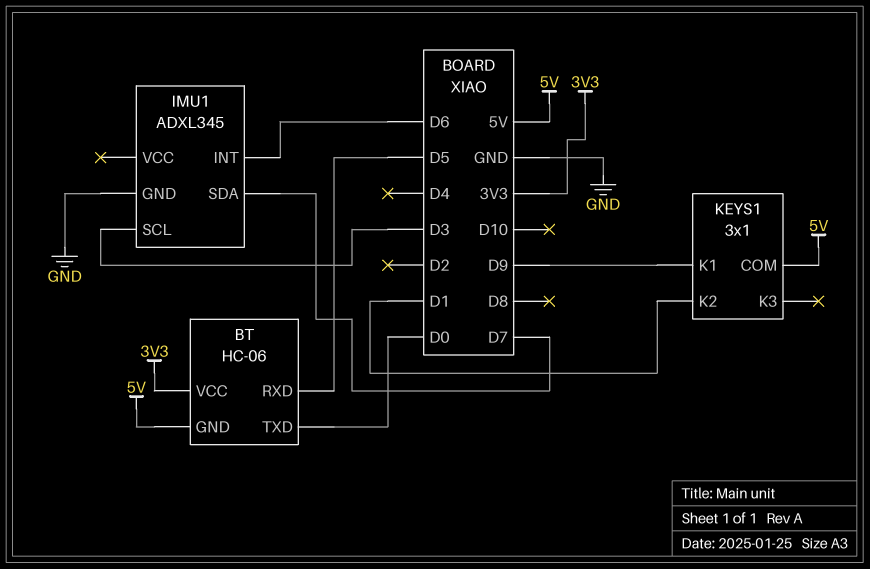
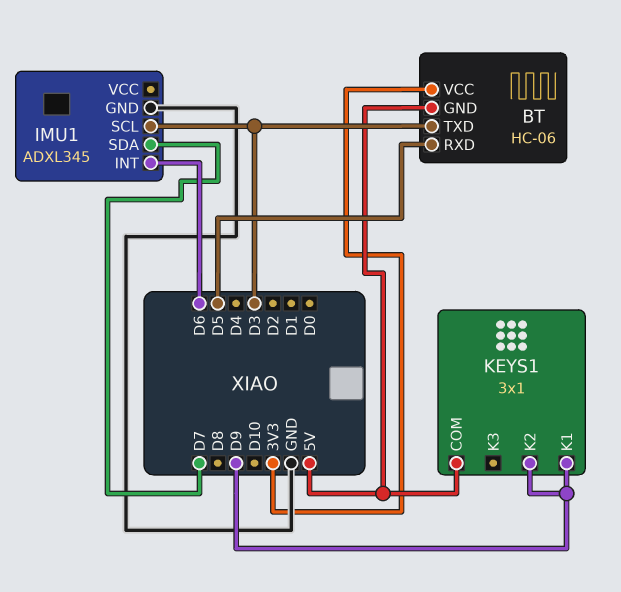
BT pin TXD: D0 -> D3
KEYS1 pin K2: D1 -> D9

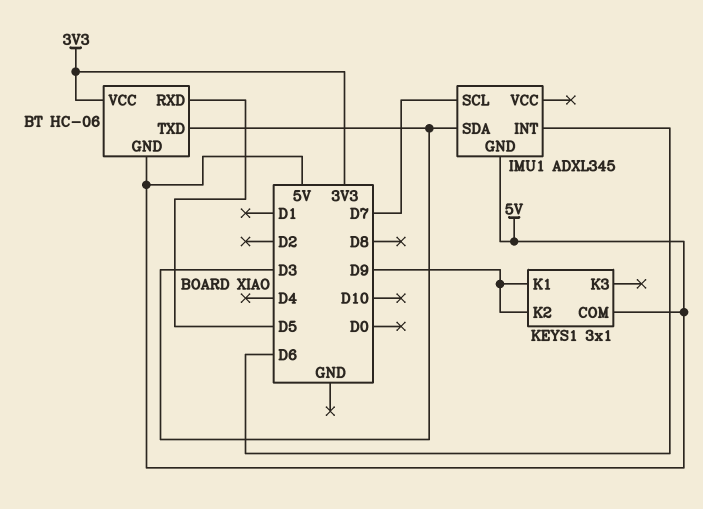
IMU1 pin GND: GND -> 5V
IMU1 pin SCL: D3 -> D7
IMU1 pin SDA: D7 -> D3

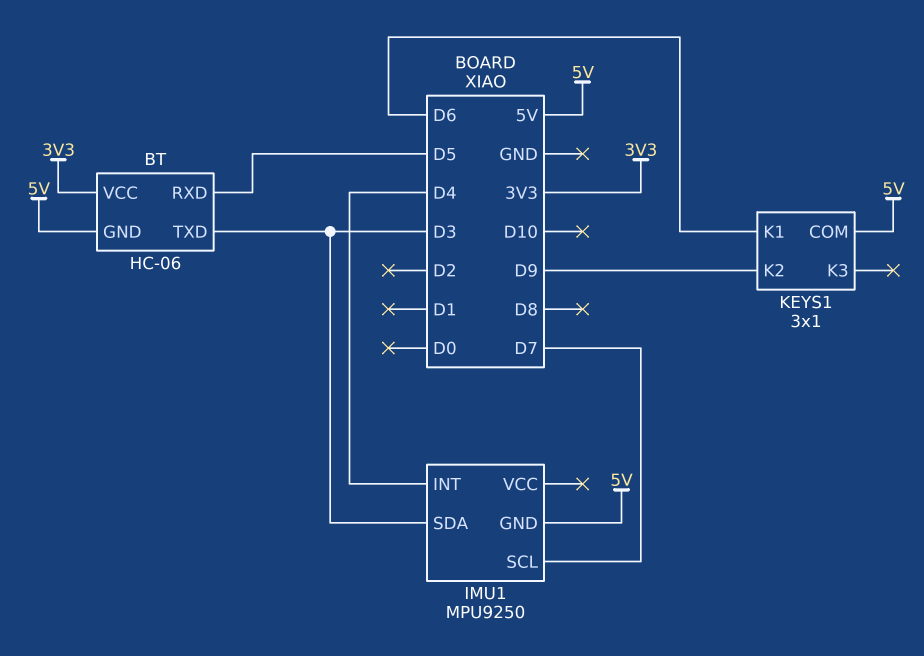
IMU1: ADXL345 -> MPU9250
IMU1 pin INT: D6 -> D4
KEYS1 pin K1: D9 -> D6

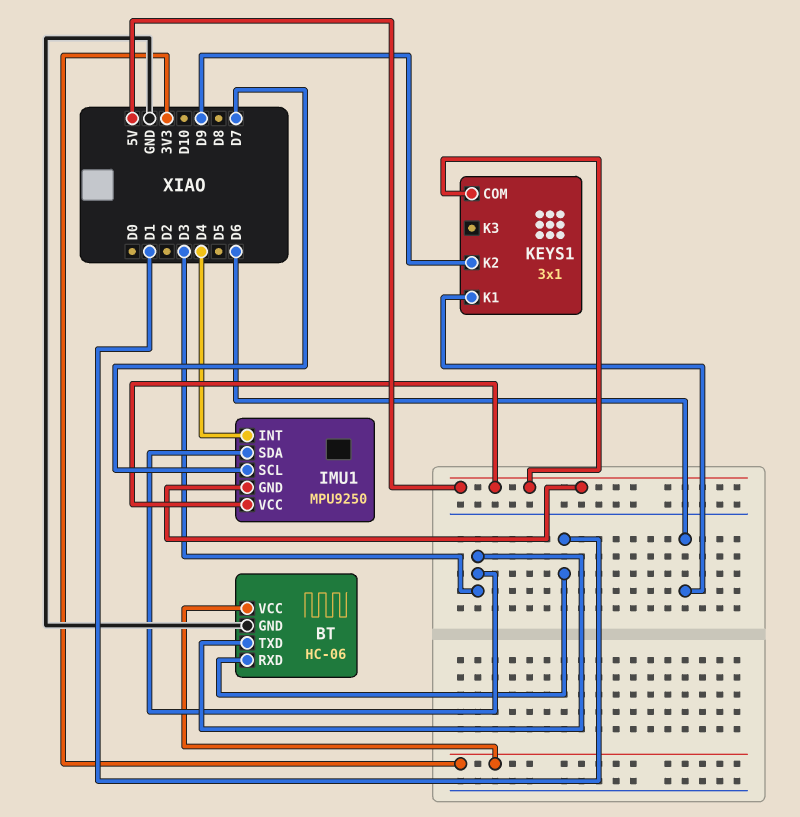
BT pin GND: 5V -> GND
BT pin RXD: D5 -> D1
IMU1 pin VCC: none -> 5V

